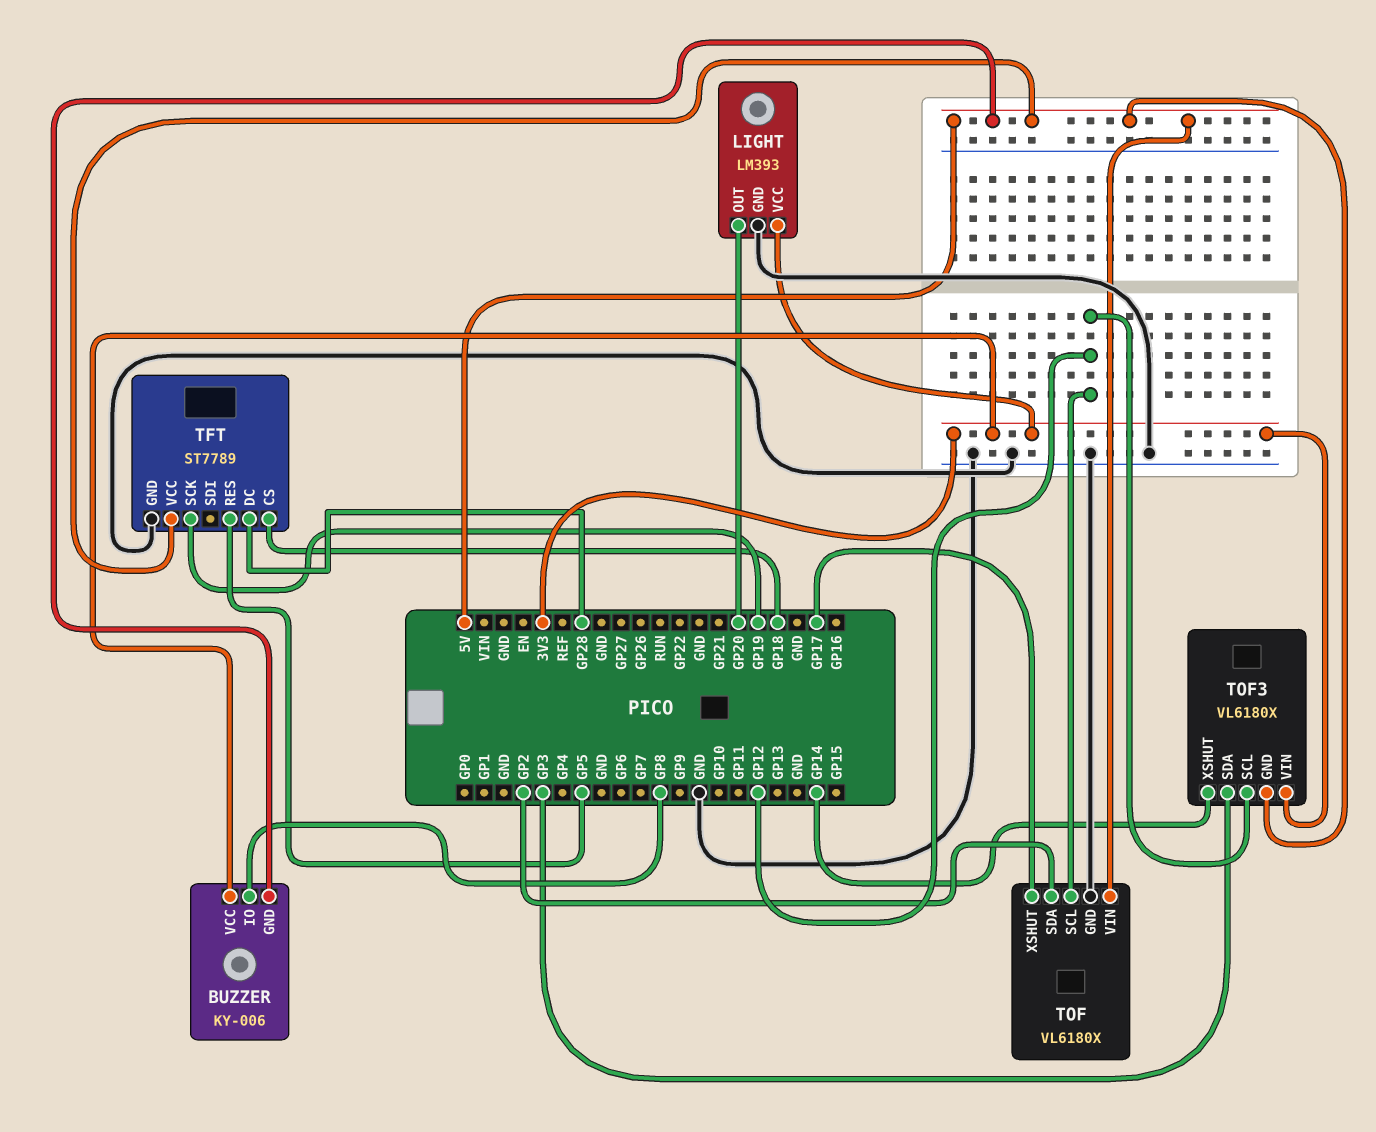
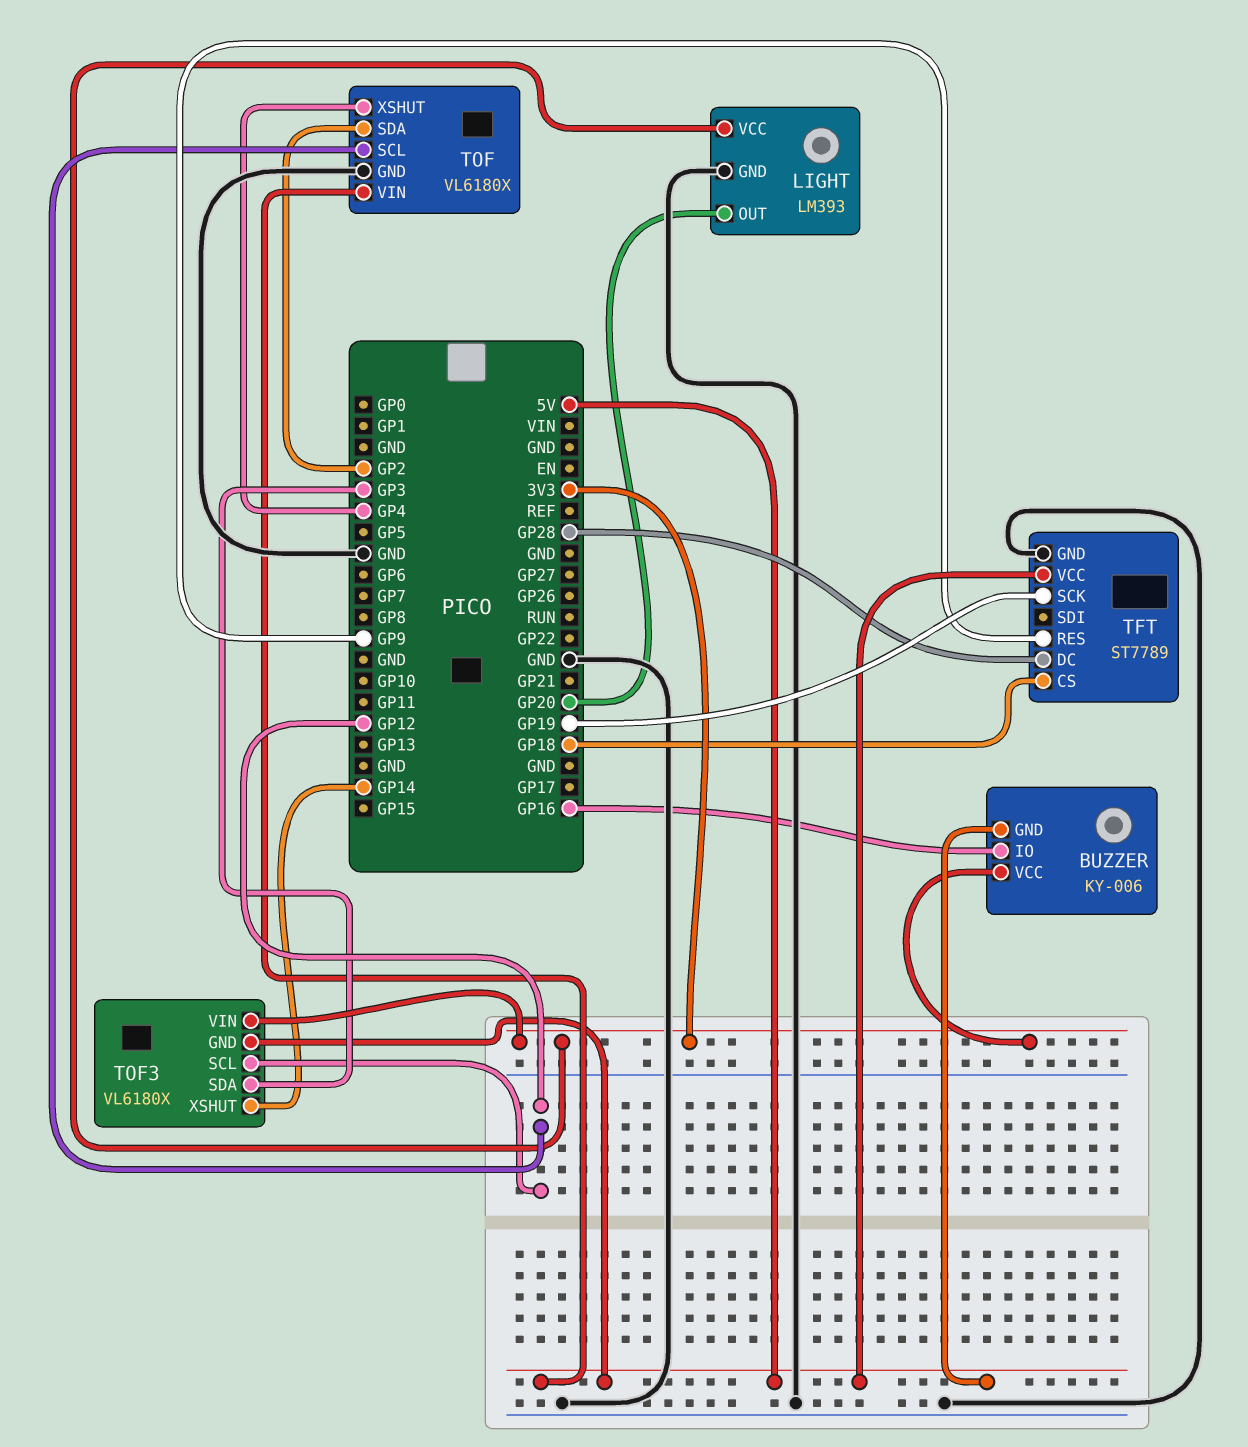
BUZZER pin IO: GP8 -> GP16
TFT pin RES: GP5 -> GP9
TOF pin XSHUT: GP17 -> GP4

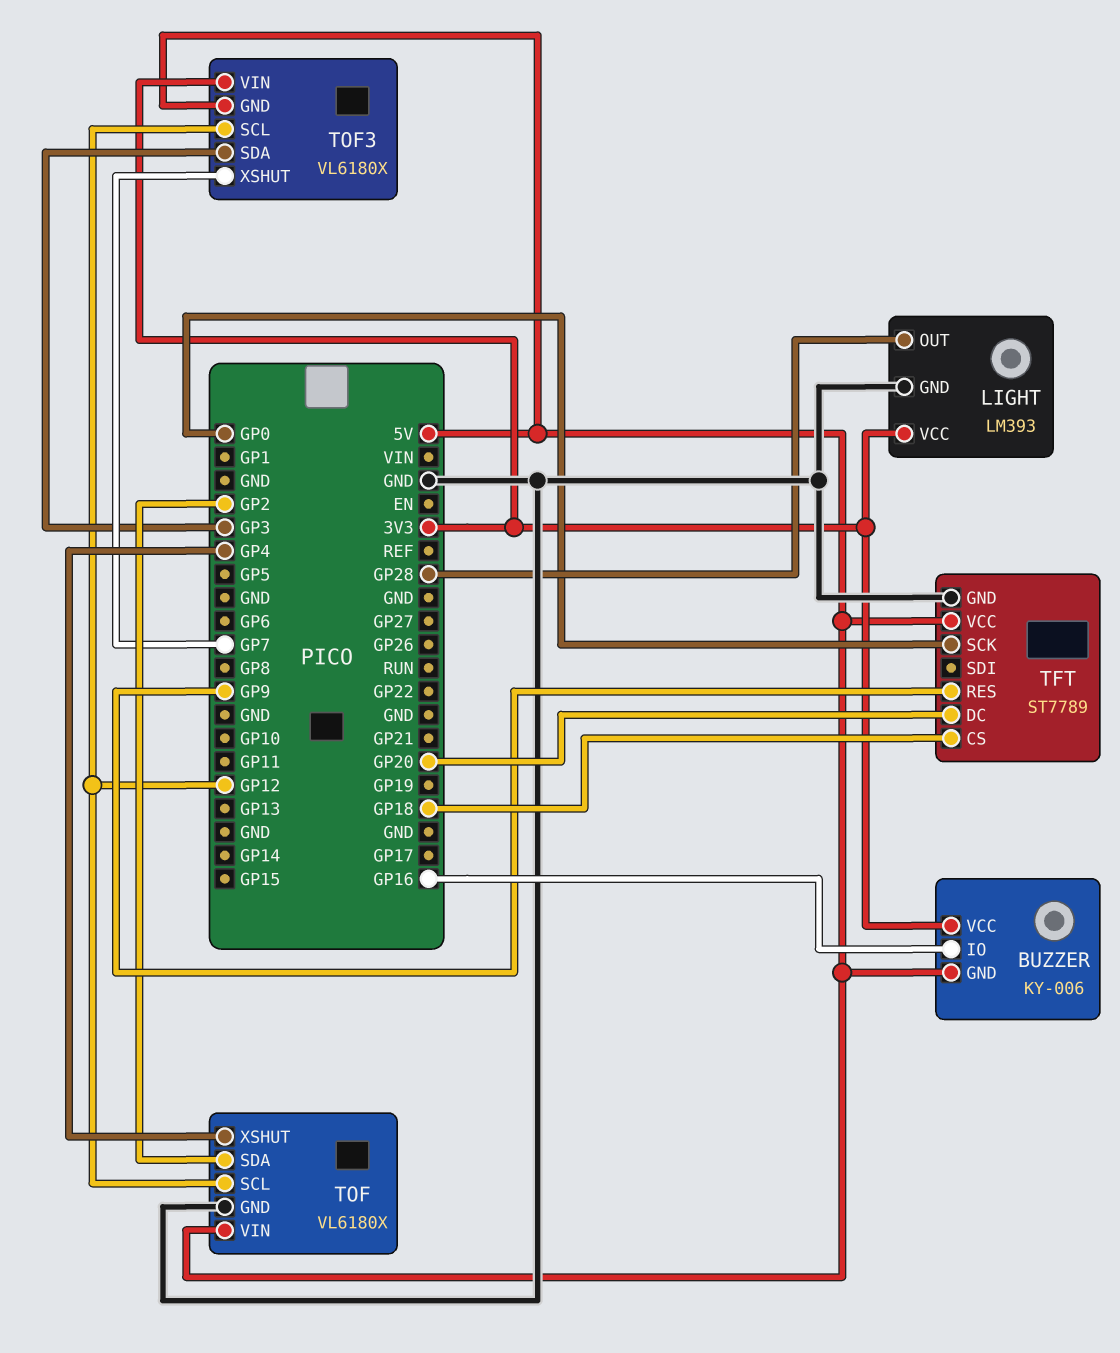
LIGHT pin OUT: GP20 -> GP28
TFT pin DC: GP28 -> GP20
TFT pin SCK: GP19 -> GP0
TOF3 pin XSHUT: GP14 -> GP7

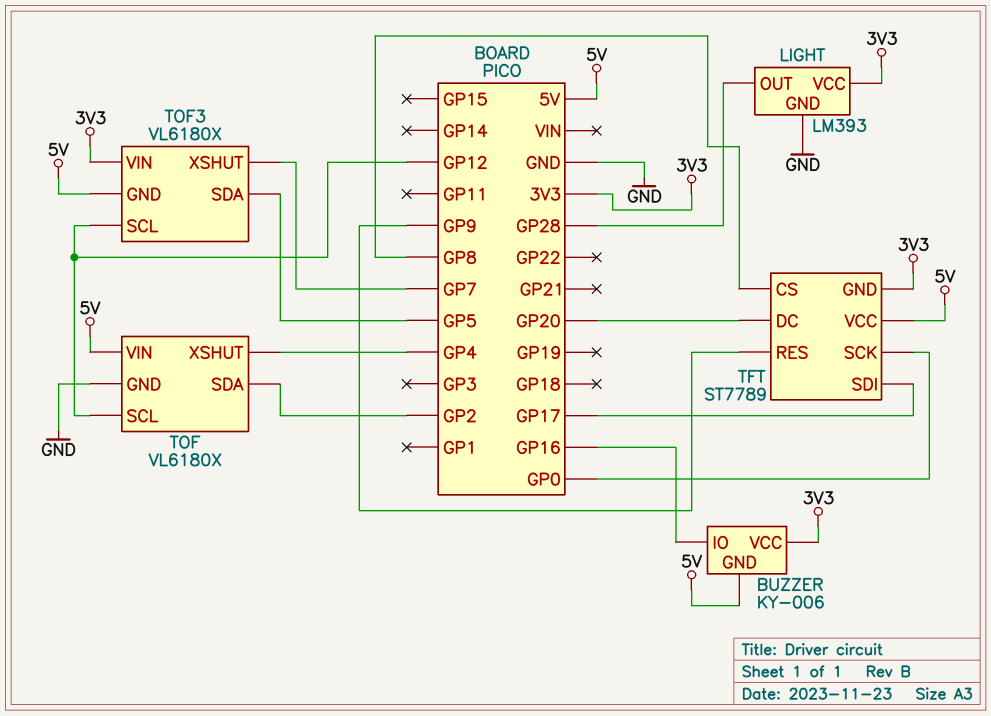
TFT pin CS: GP18 -> GP8
TFT pin GND: GND -> 3V3
TFT pin SDI: none -> GP17
TOF3 pin SDA: GP3 -> GP5

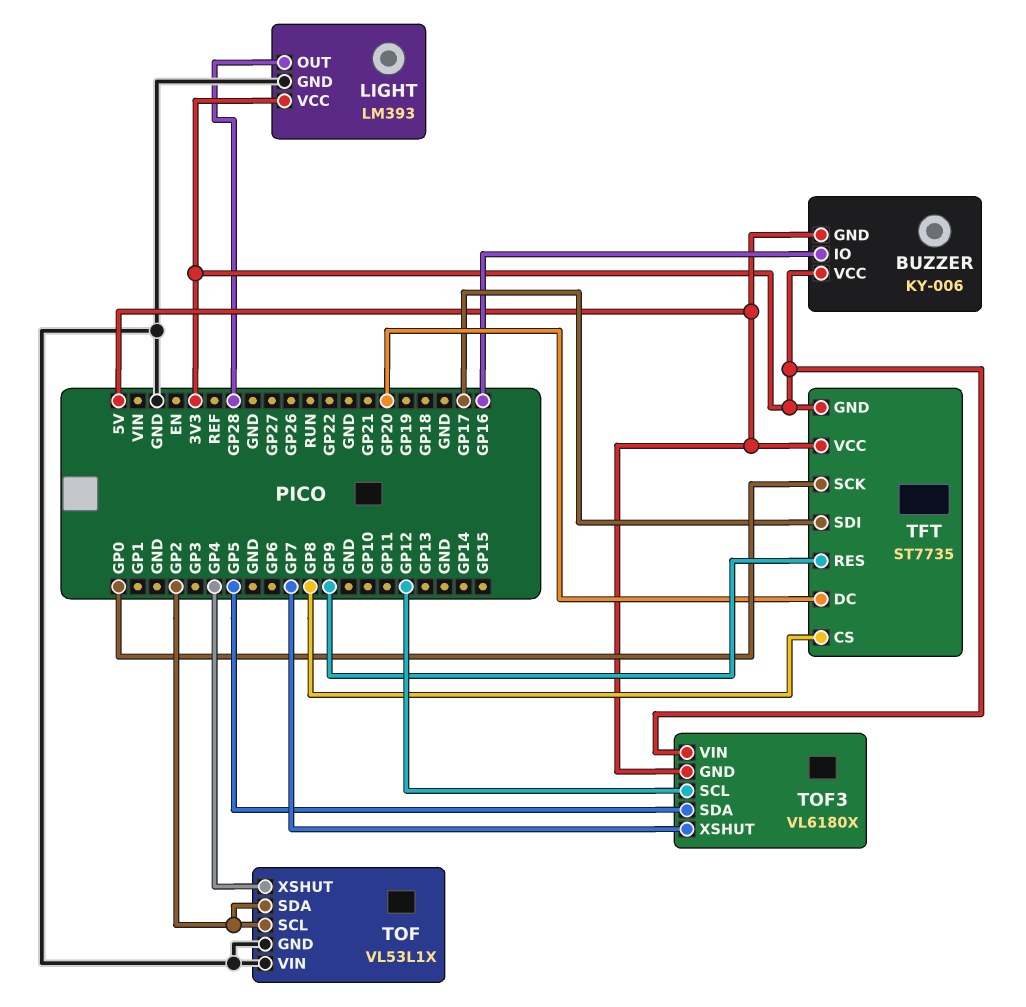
TFT: ST7789 -> ST7735
TOF: VL6180X -> VL53L1X
TOF pin SCL: GP12 -> GP2
TOF pin VIN: 5V -> GND

